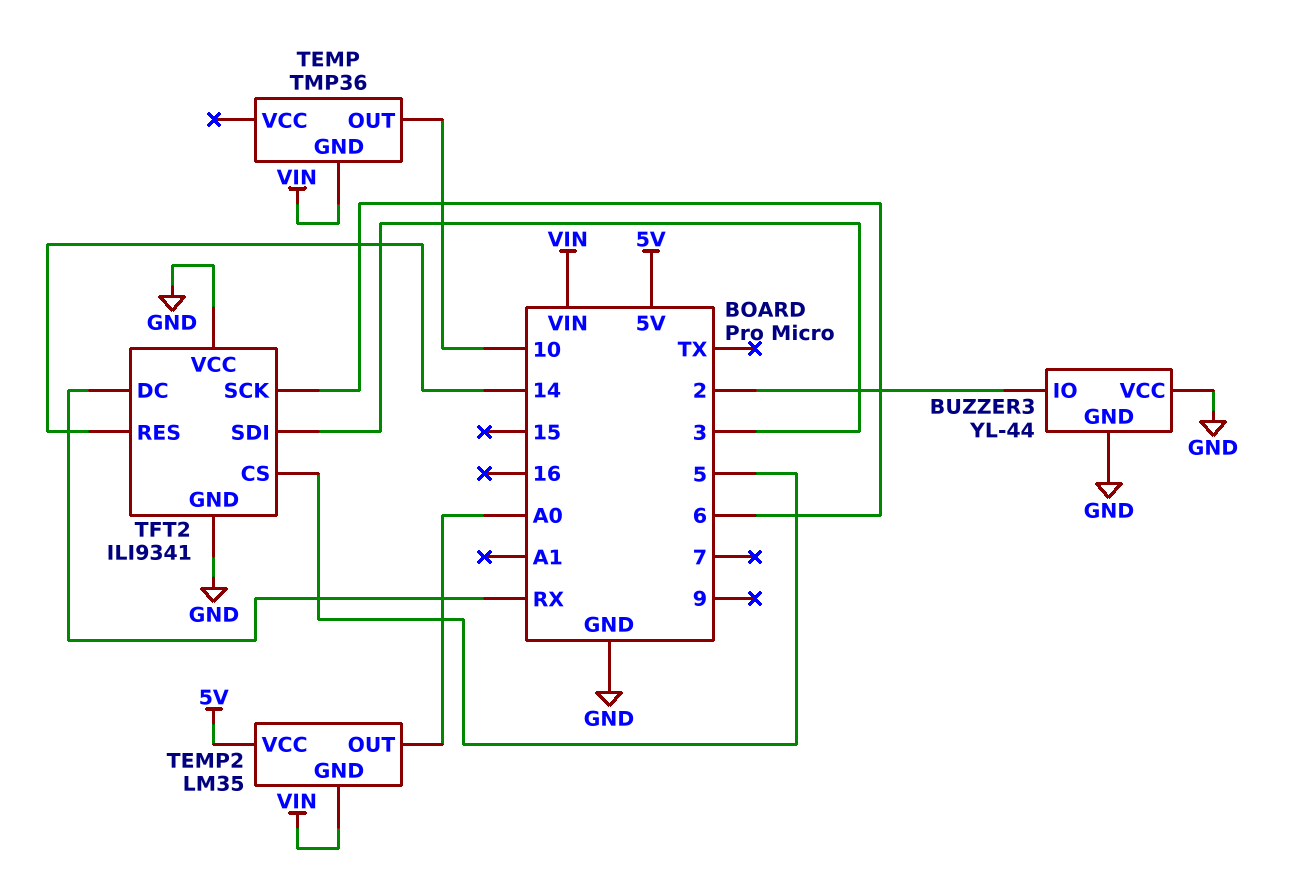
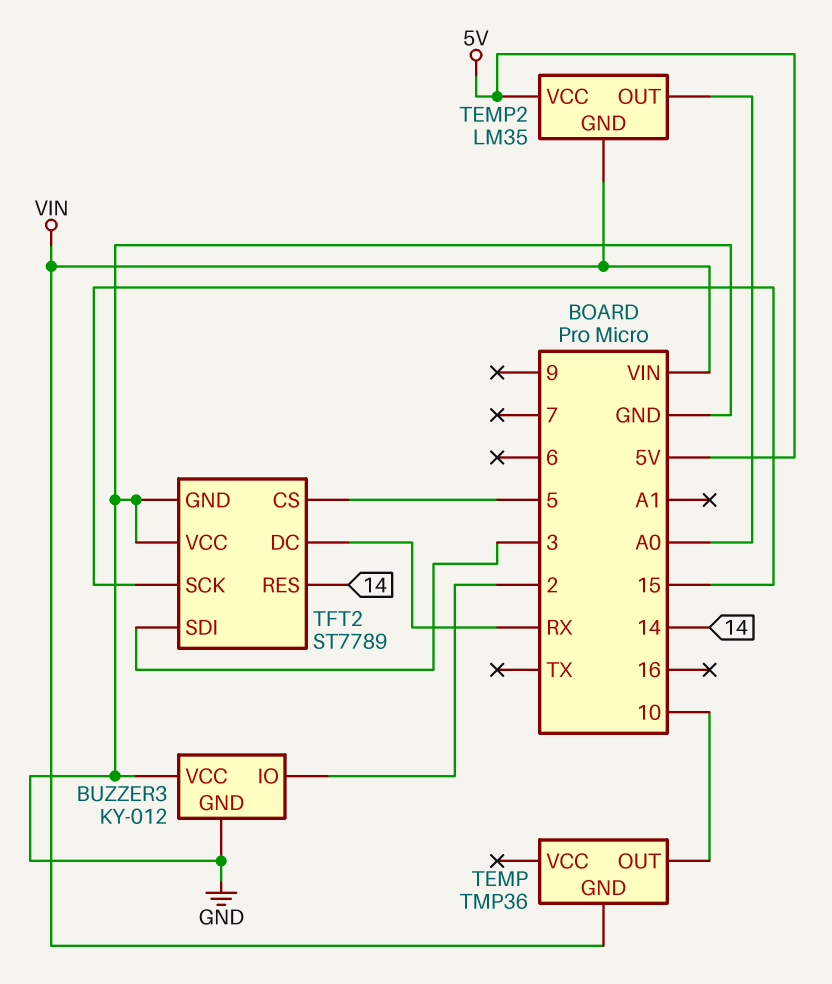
BUZZER3: YL-44 -> KY-012
TFT2: ILI9341 -> ST7789
TFT2 pin SCK: 6 -> 15

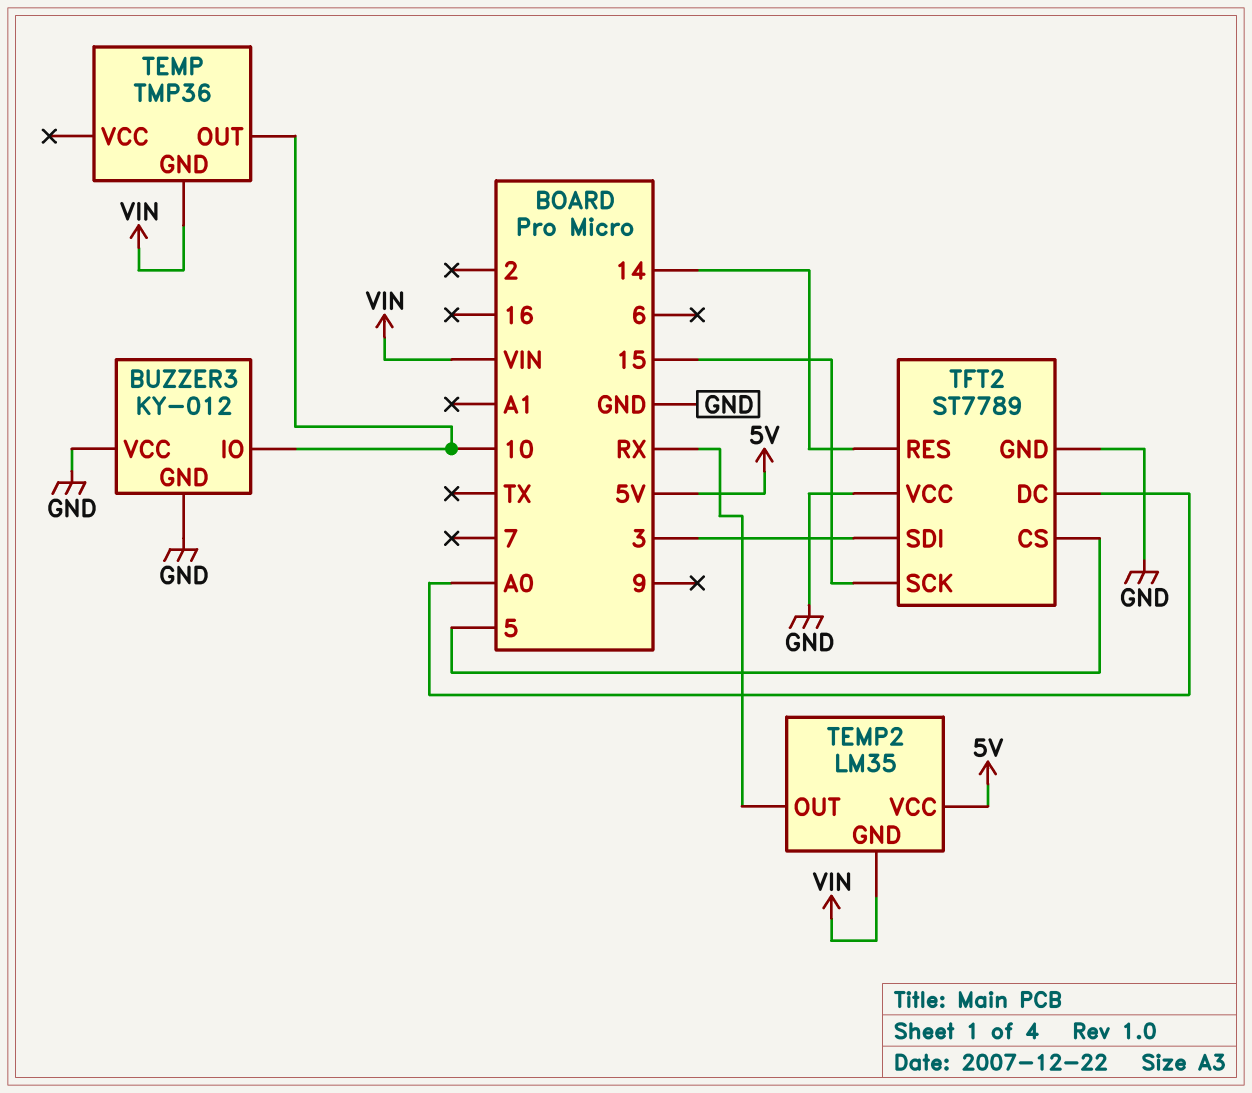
BUZZER3 pin IO: 2 -> 10
TEMP2 pin OUT: A0 -> RX
TFT2 pin DC: RX -> A0

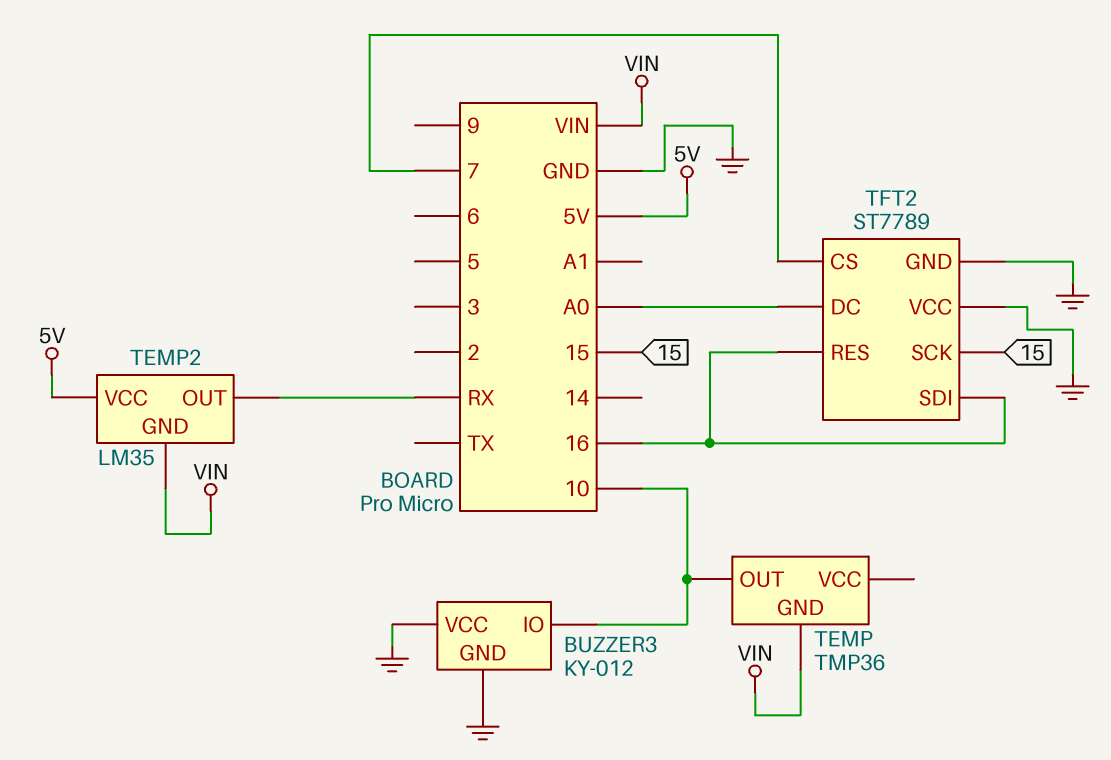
TFT2 pin CS: 5 -> 7
TFT2 pin RES: 14 -> 16
TFT2 pin SDI: 3 -> 16

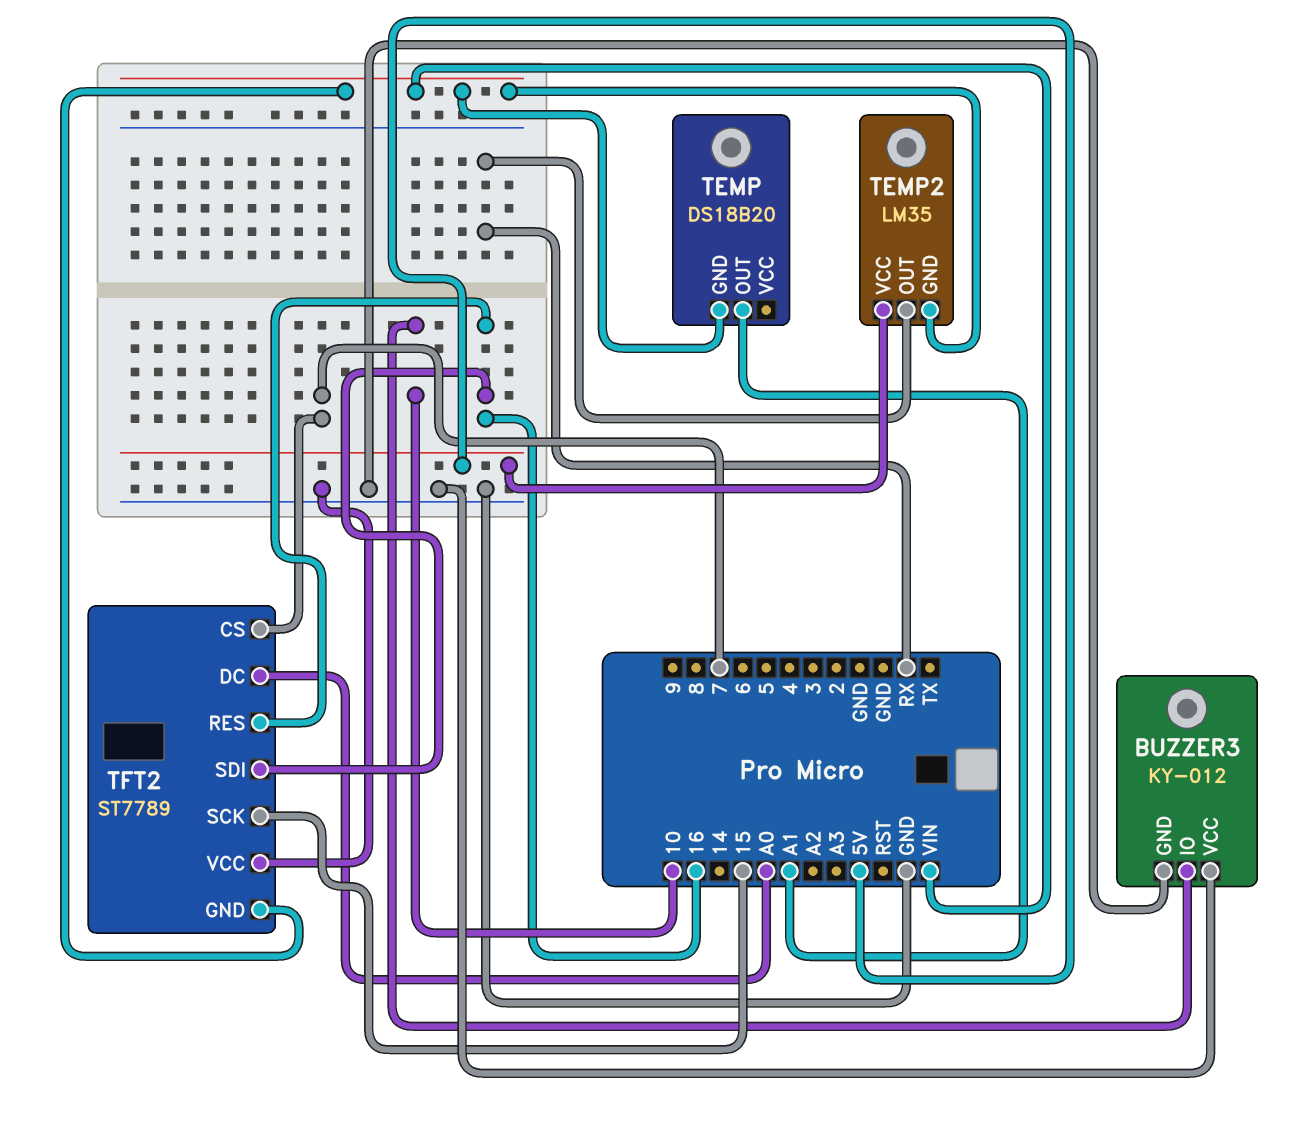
TEMP: TMP36 -> DS18B20
TEMP pin OUT: 10 -> A1
TFT2 pin GND: GND -> VIN

